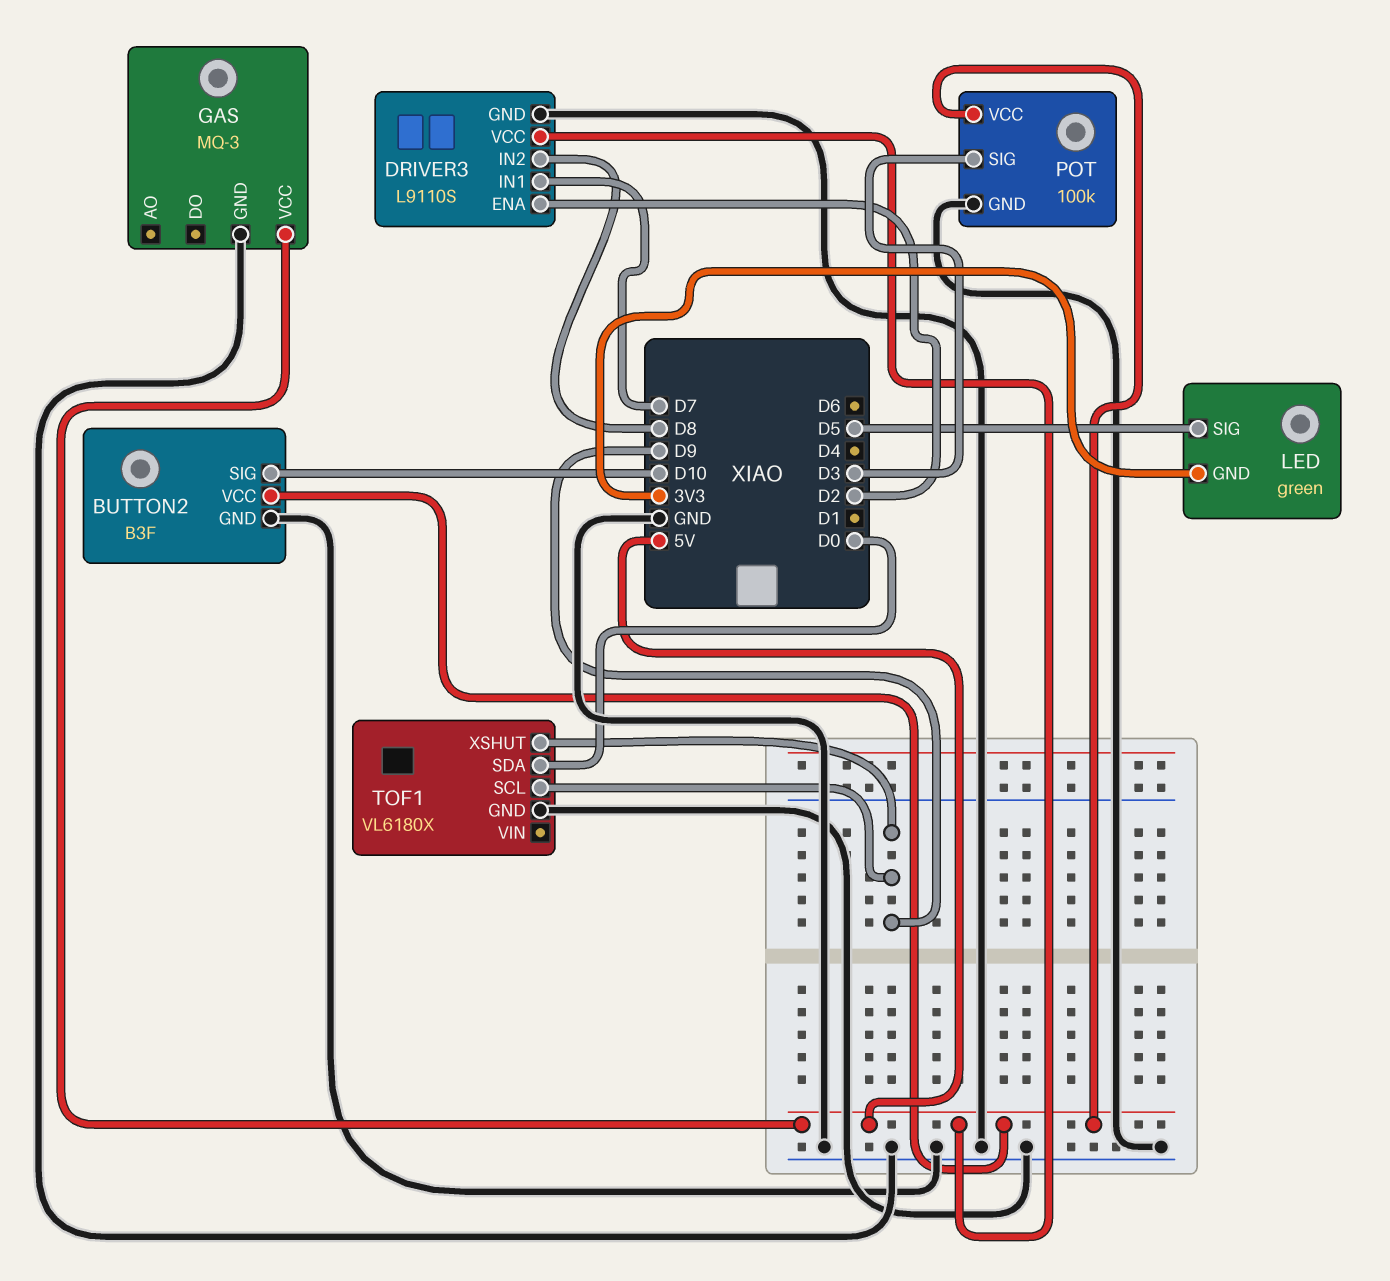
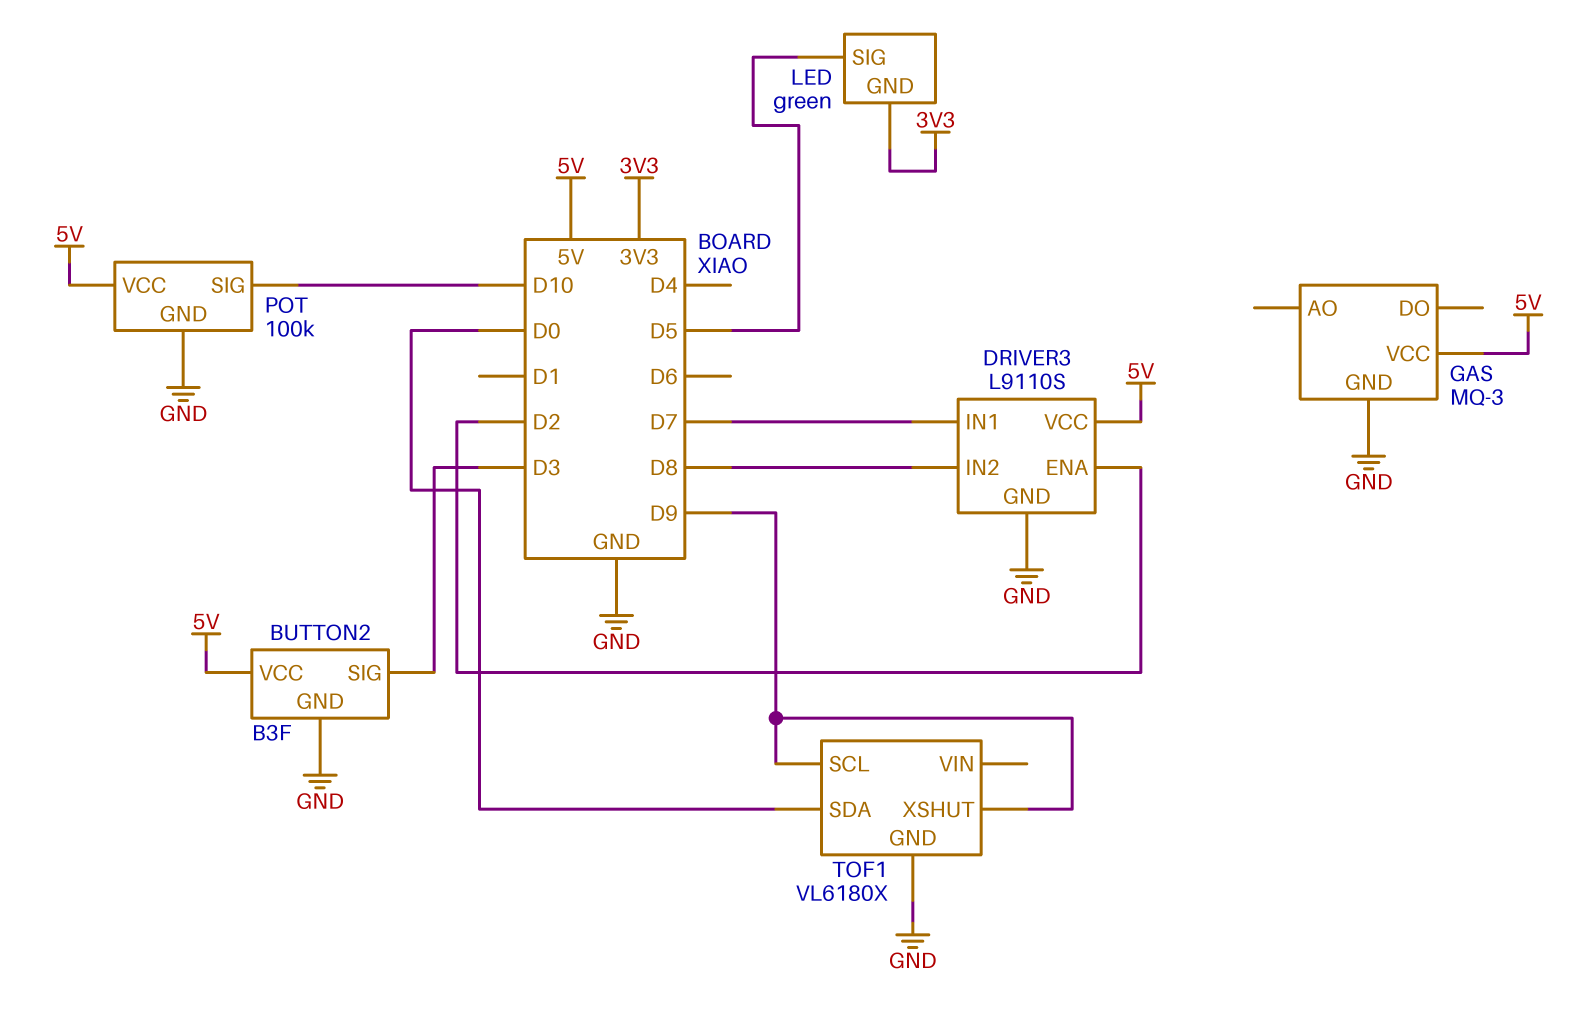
BUTTON2 pin SIG: D10 -> D3
POT pin SIG: D3 -> D10

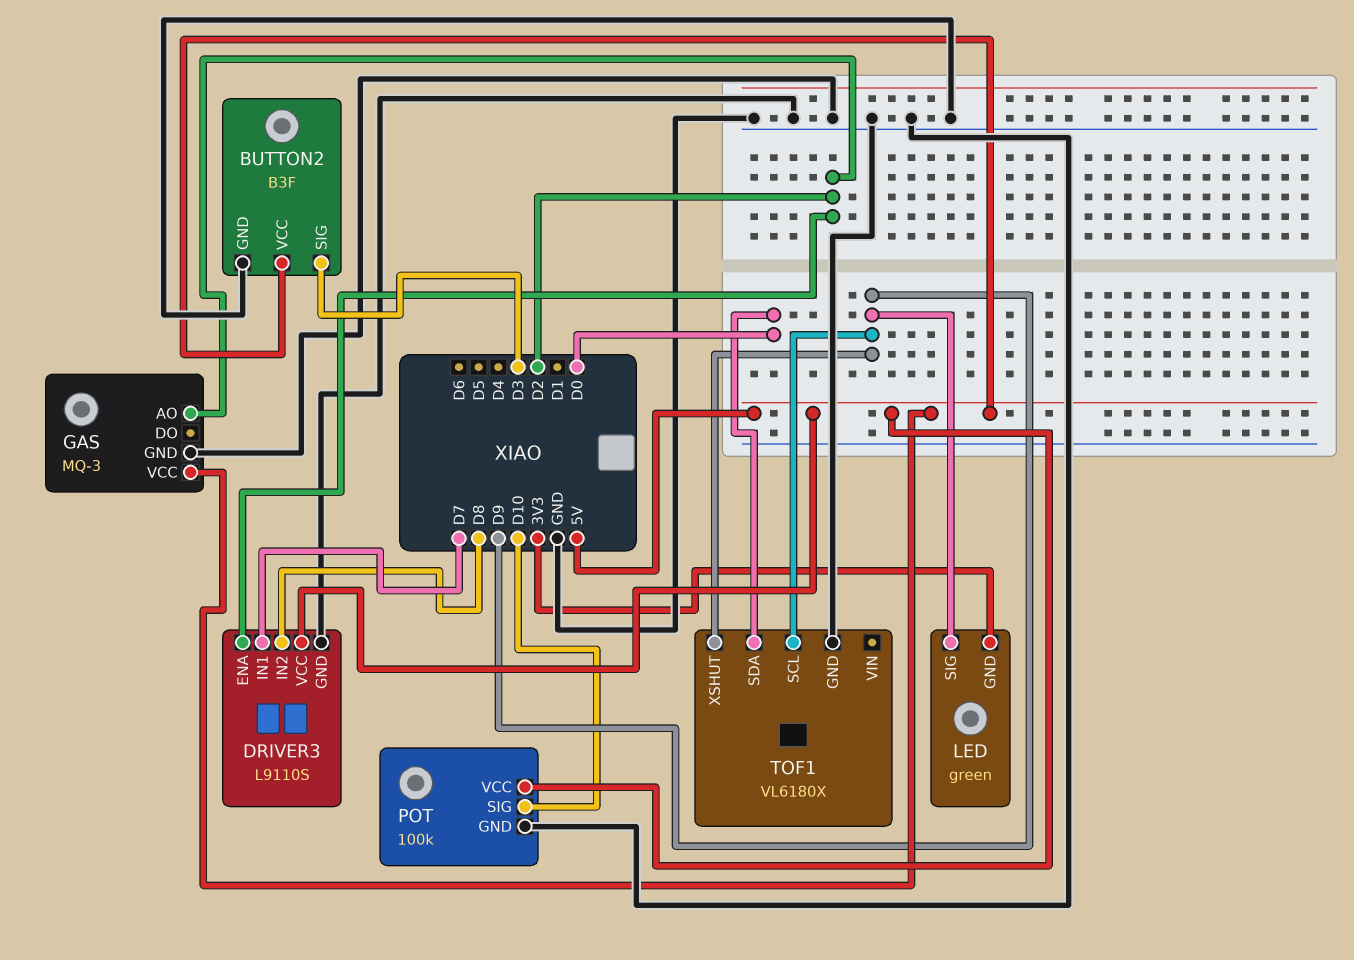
GAS pin AO: none -> D2
LED pin SIG: D5 -> D9

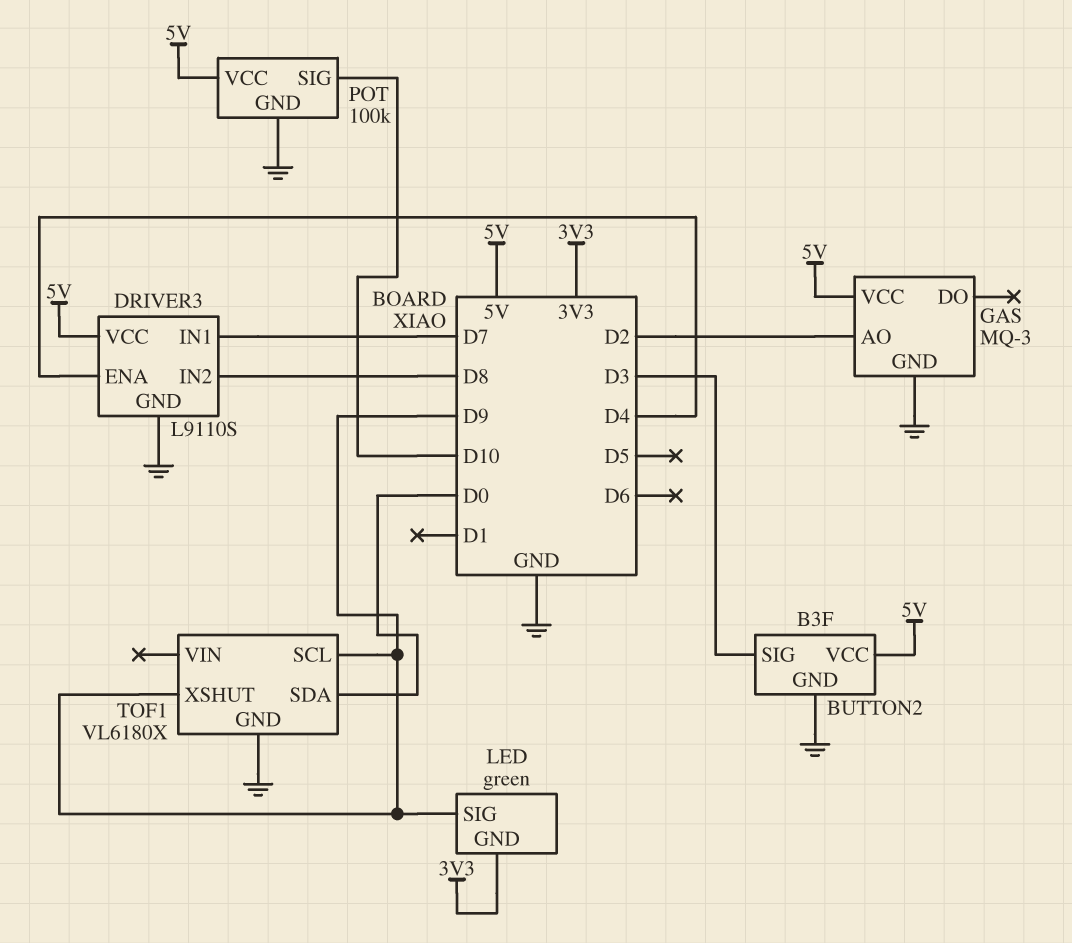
DRIVER3 pin ENA: D2 -> D4

